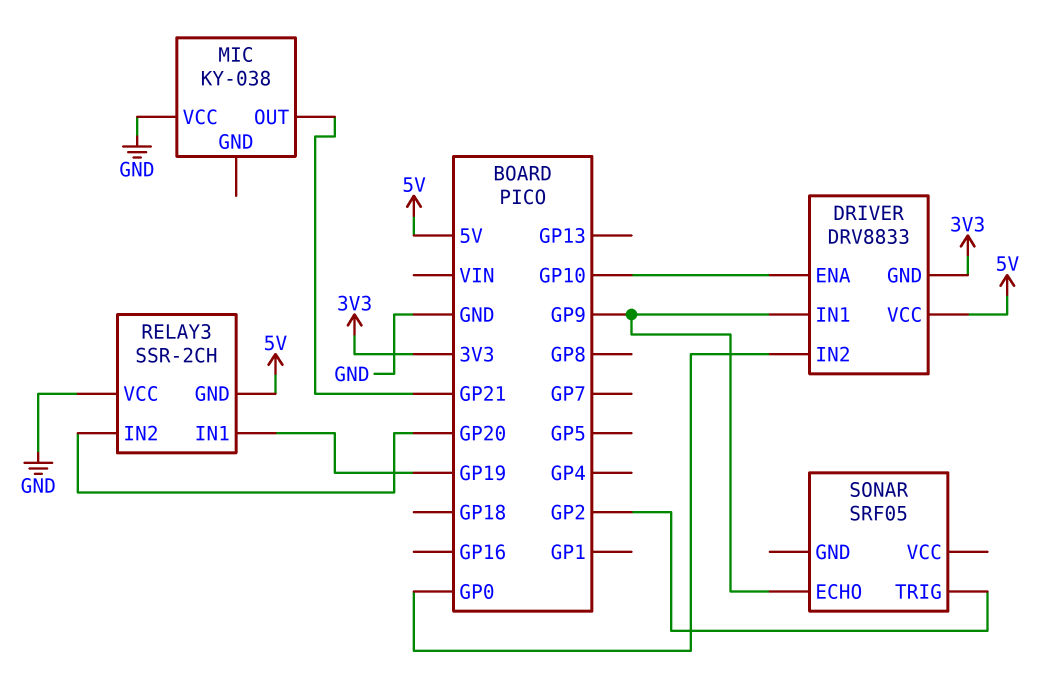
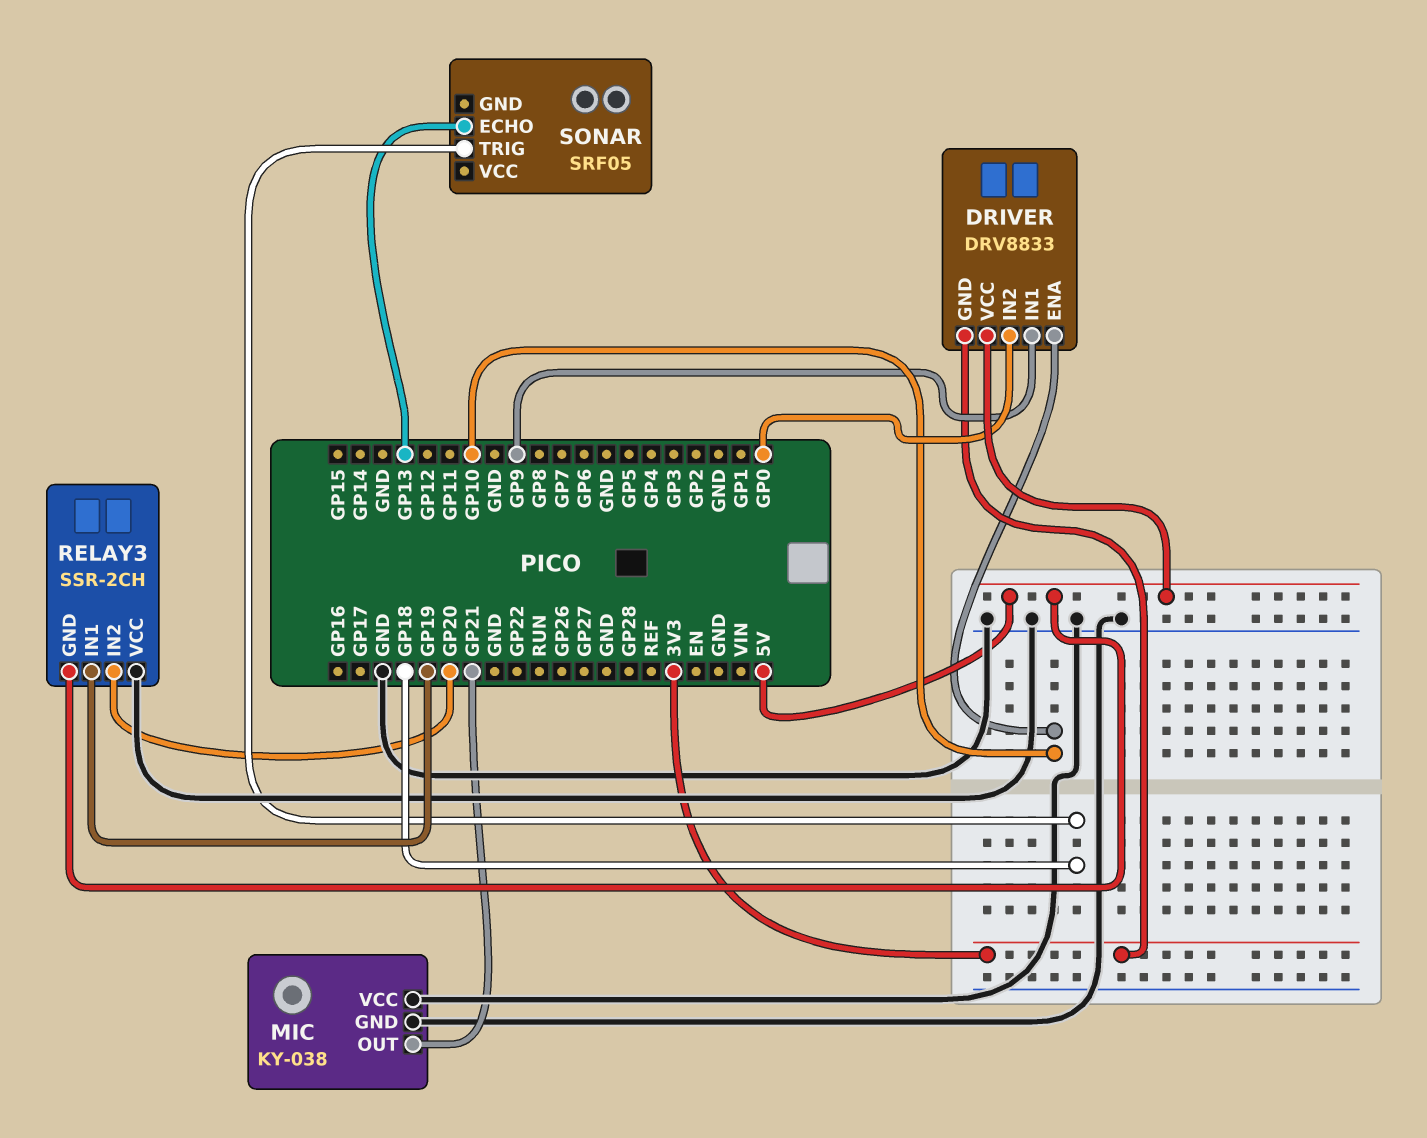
MIC pin GND: none -> GND
SONAR pin ECHO: GP9 -> GP13
SONAR pin TRIG: GP2 -> GP18

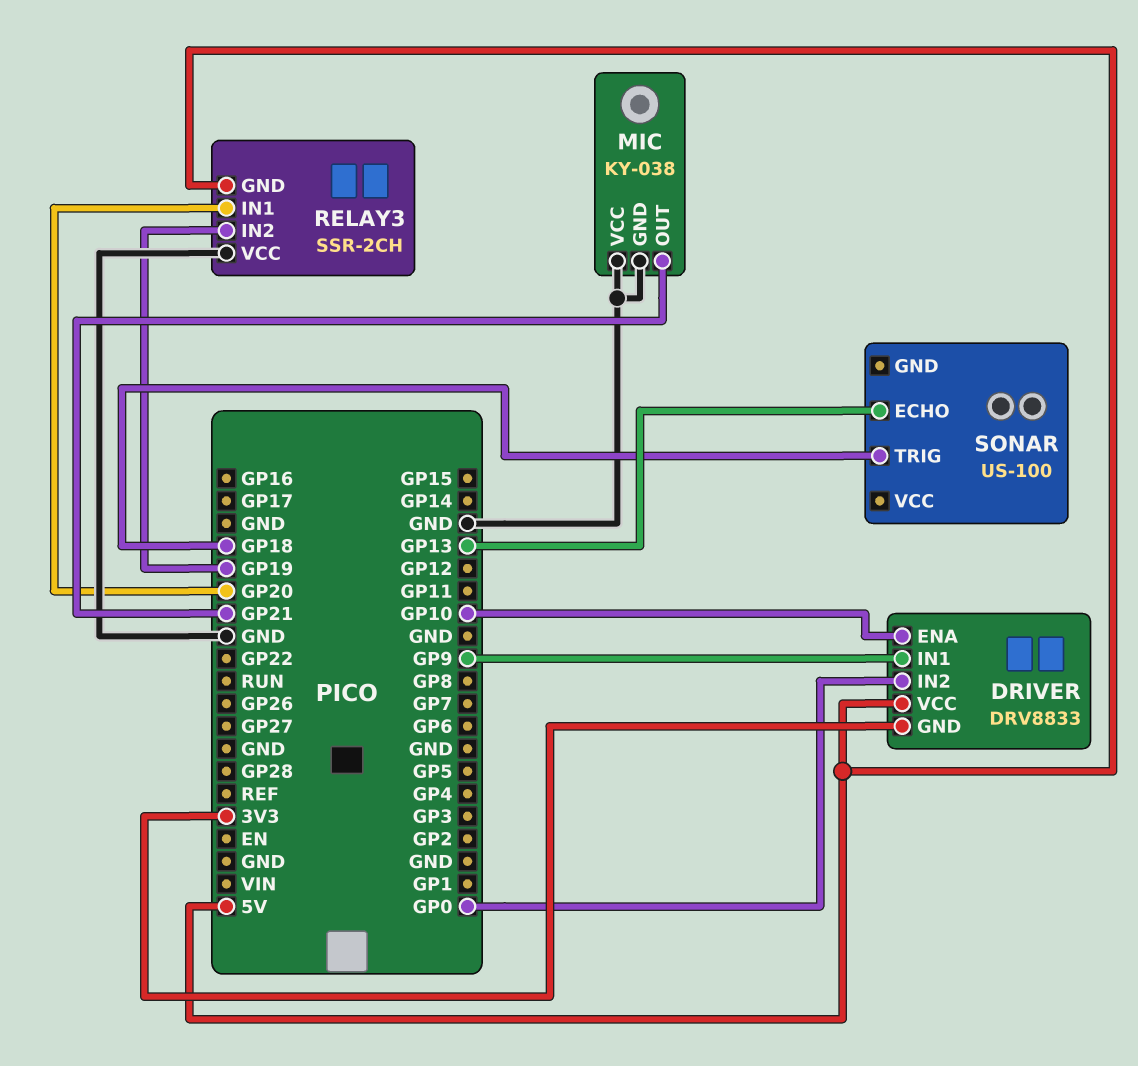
RELAY3 pin IN1: GP19 -> GP20
RELAY3 pin IN2: GP20 -> GP19
SONAR: SRF05 -> US-100

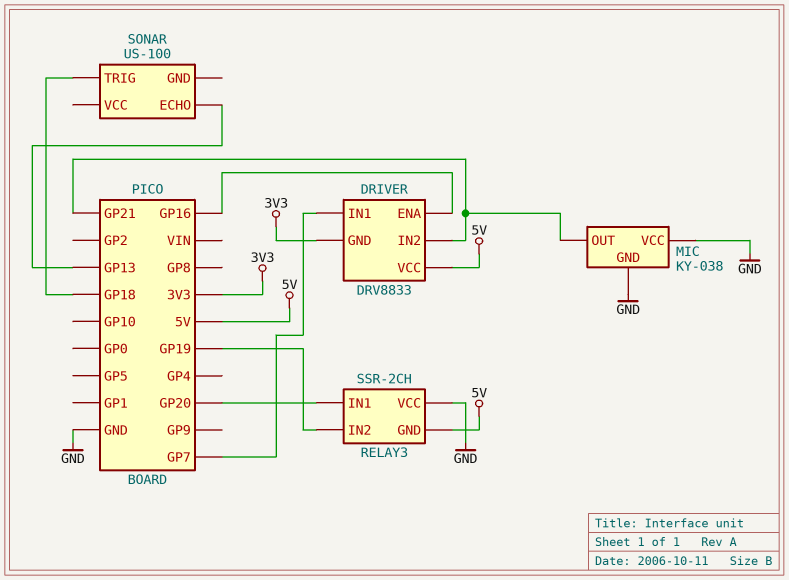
DRIVER pin ENA: GP10 -> GP16
DRIVER pin IN1: GP9 -> GP7
DRIVER pin IN2: GP0 -> GP21

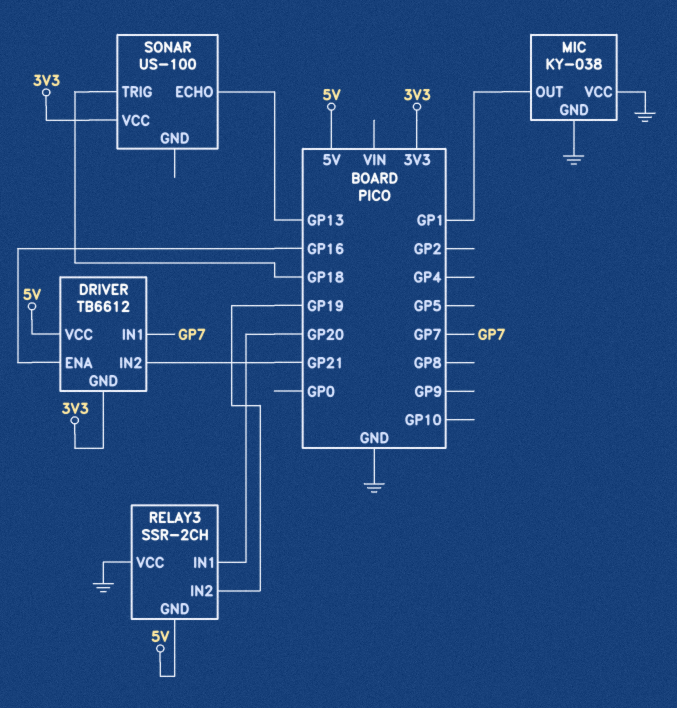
DRIVER: DRV8833 -> TB6612
MIC pin OUT: GP21 -> GP1
SONAR pin VCC: none -> 3V3

